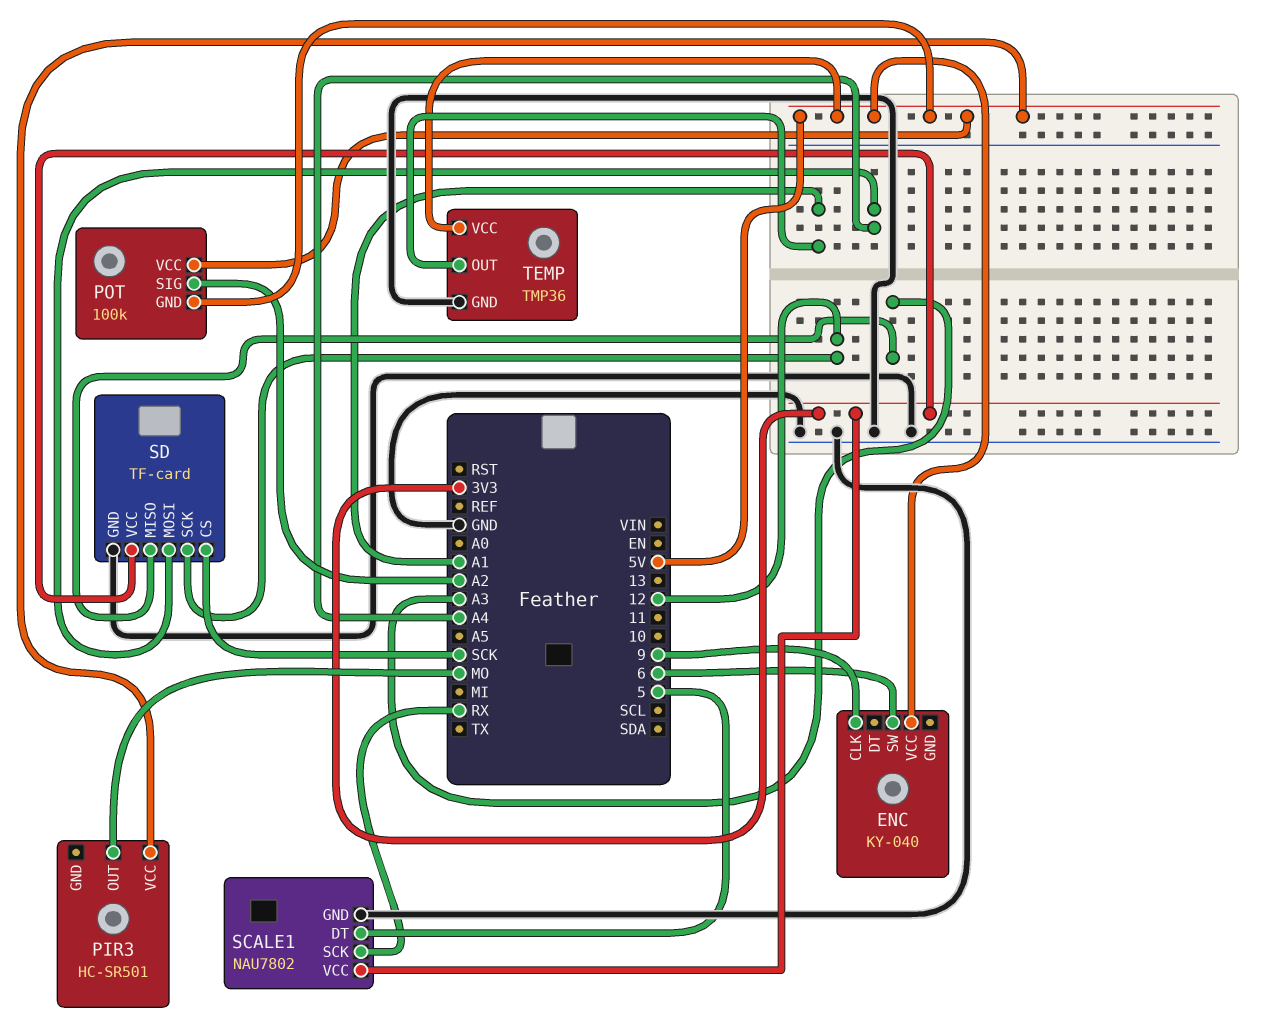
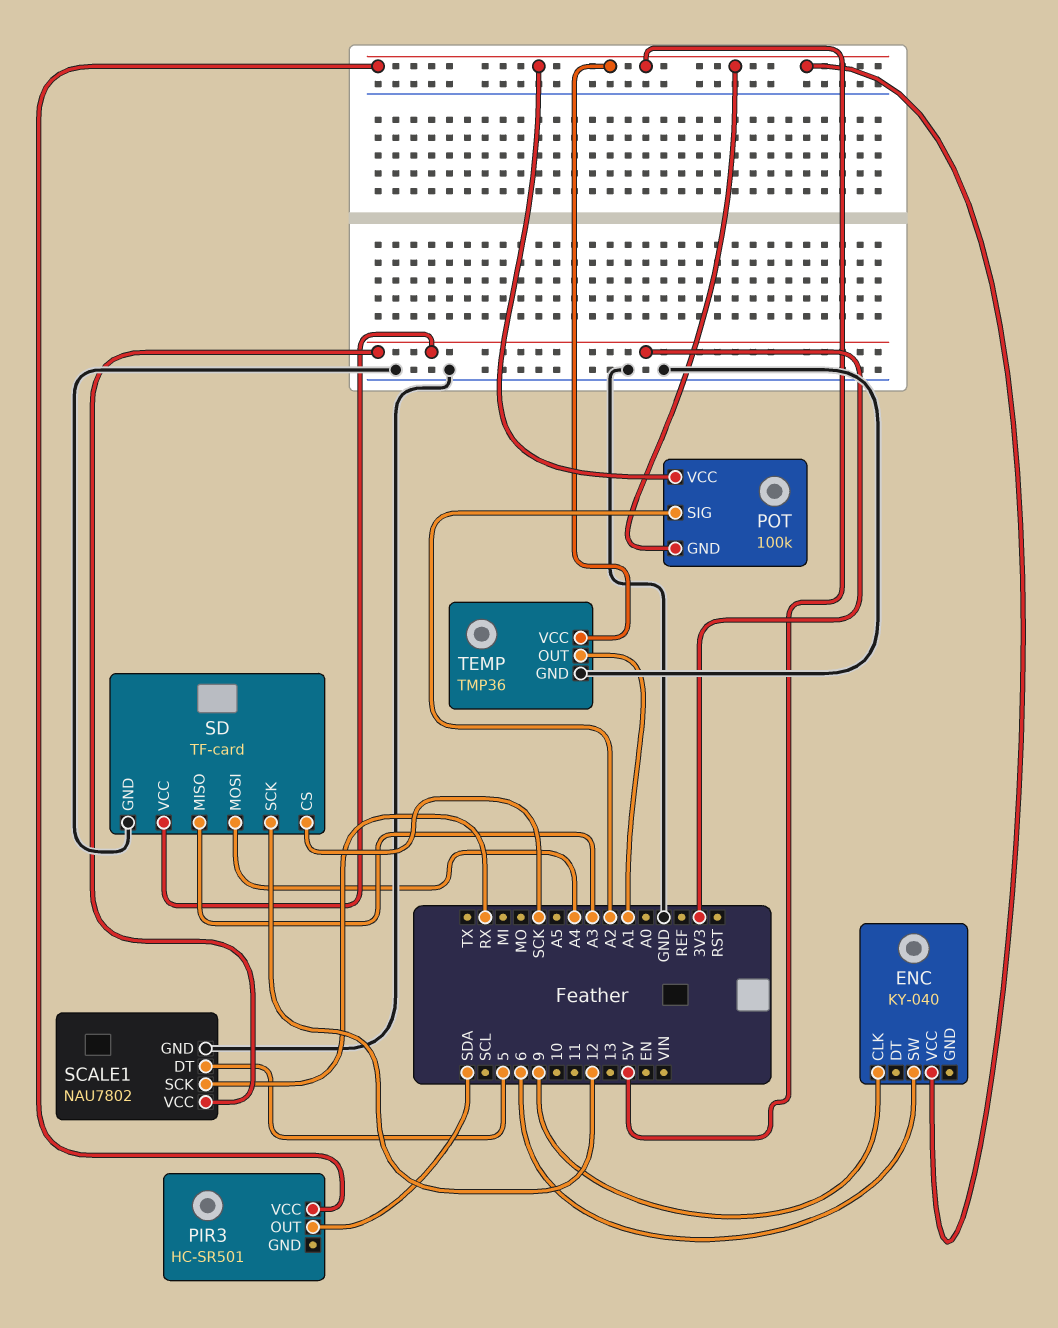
PIR3 pin OUT: MO -> SDA

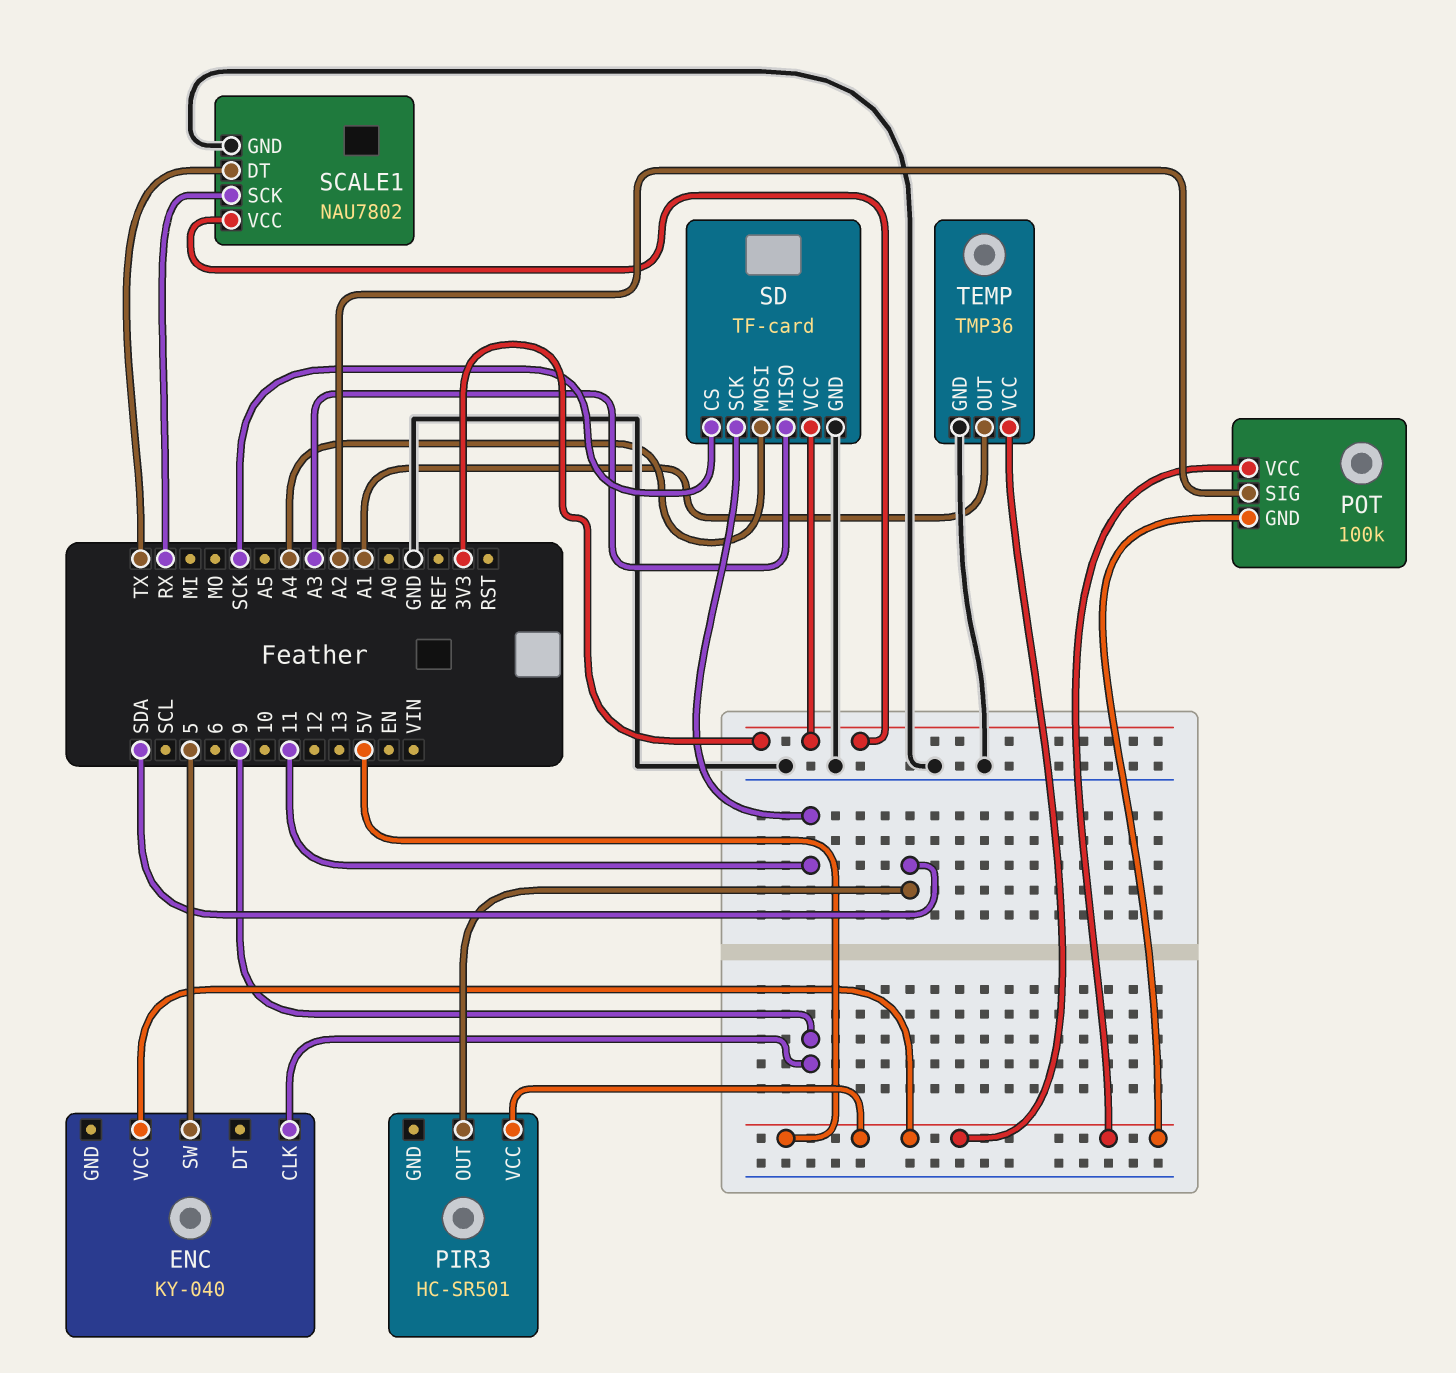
ENC pin SW: 6 -> 5
SCALE1 pin DT: 5 -> TX
SD pin SCK: 12 -> 11

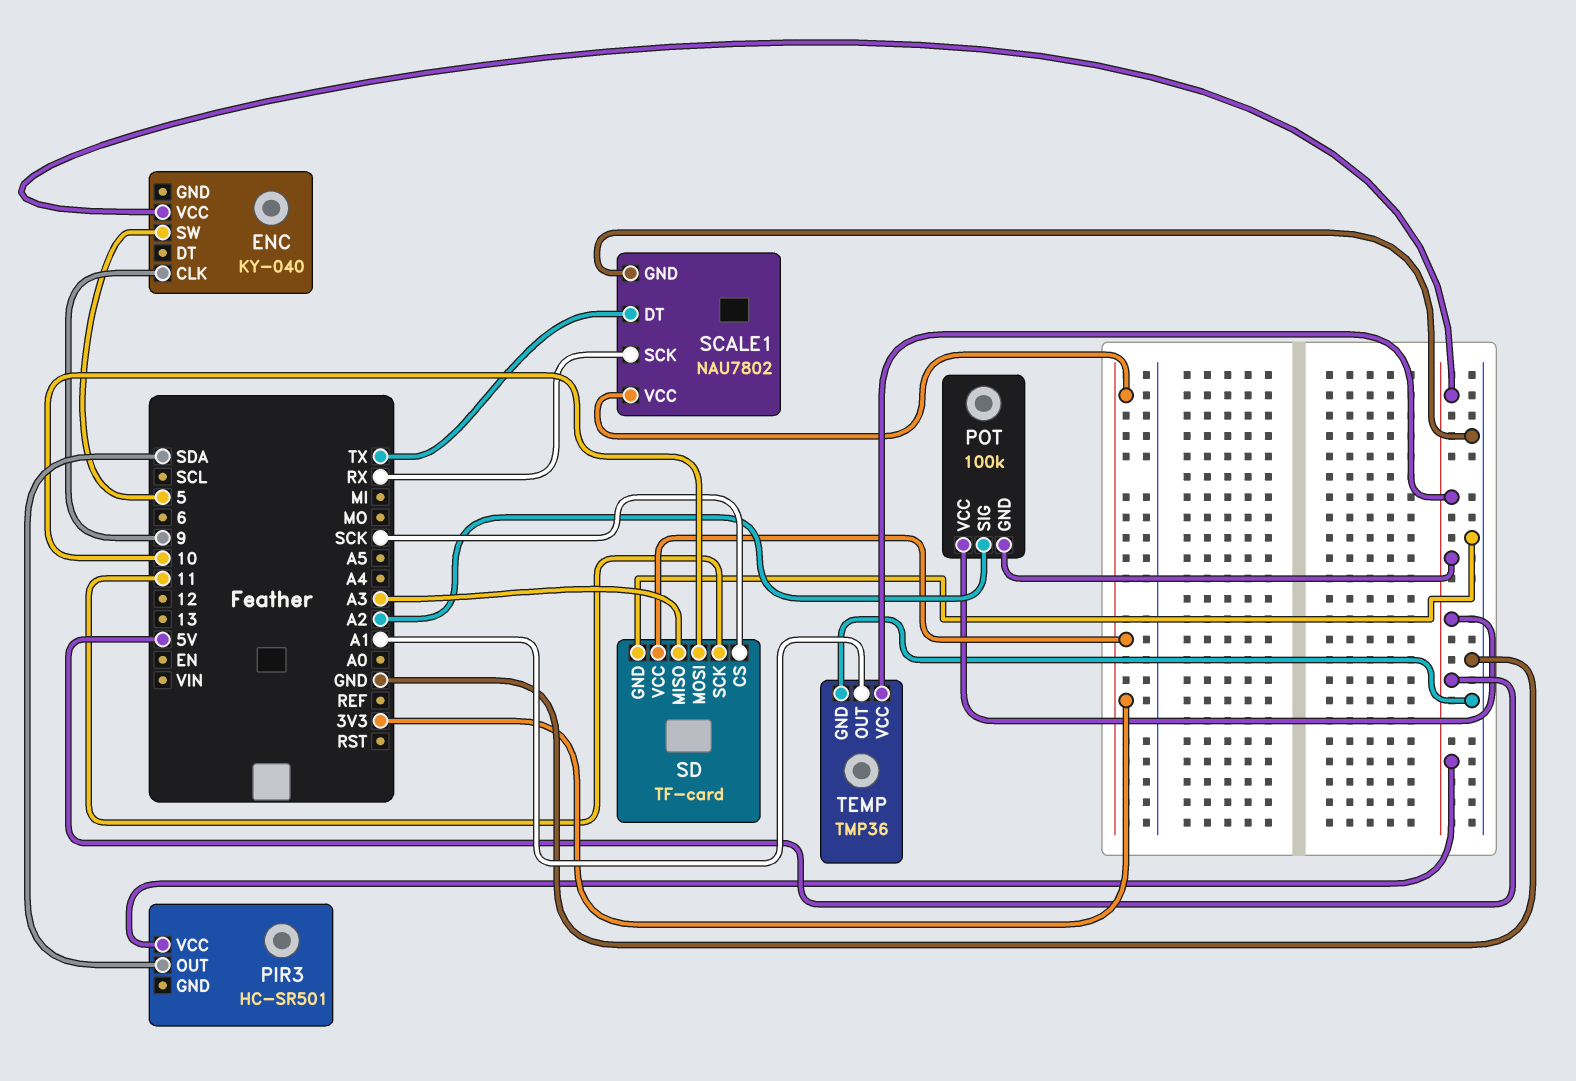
SD pin MOSI: A4 -> 10

